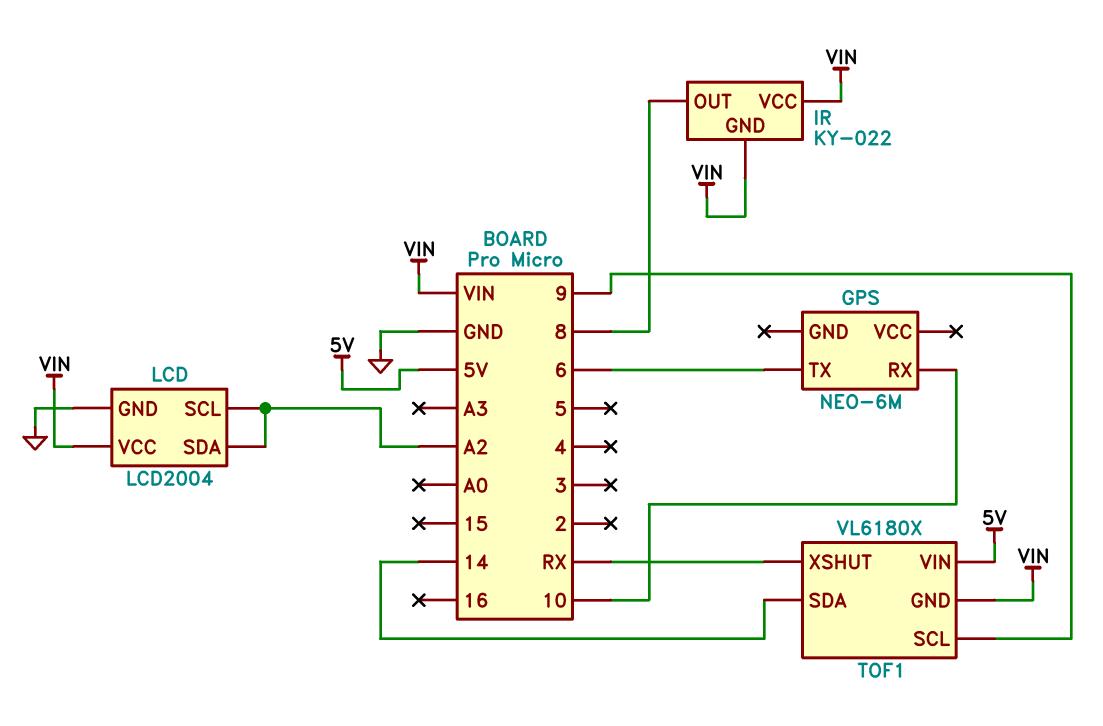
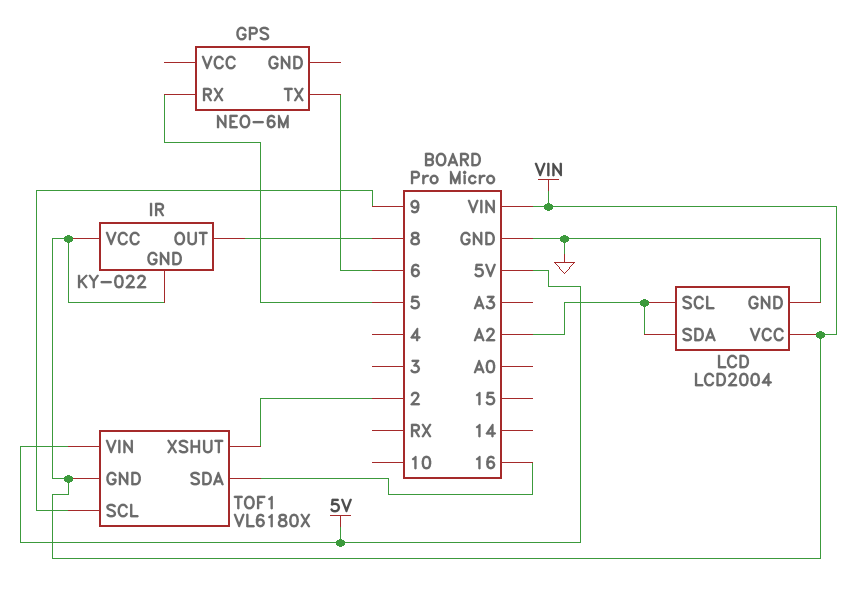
GPS pin RX: 10 -> 5
TOF1 pin SDA: 14 -> 16
TOF1 pin XSHUT: RX -> 2

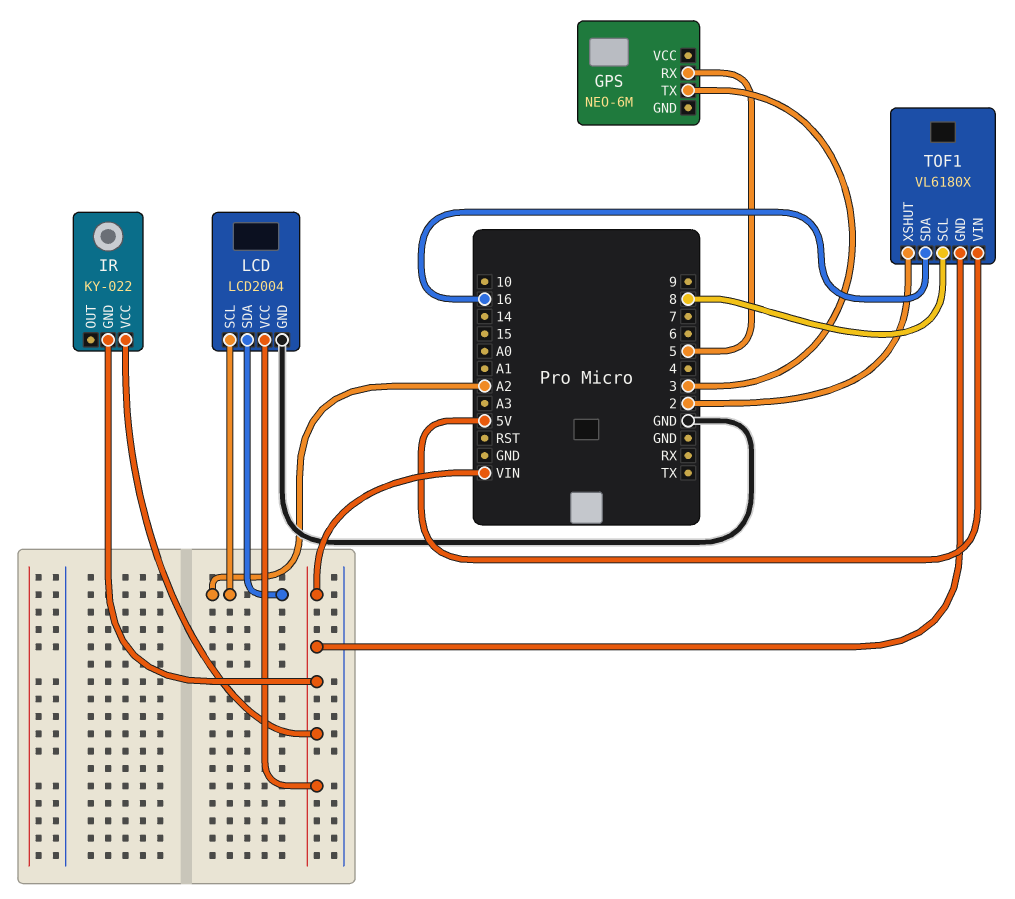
GPS pin TX: 6 -> 3
IR pin OUT: 8 -> none
TOF1 pin SCL: 9 -> 8

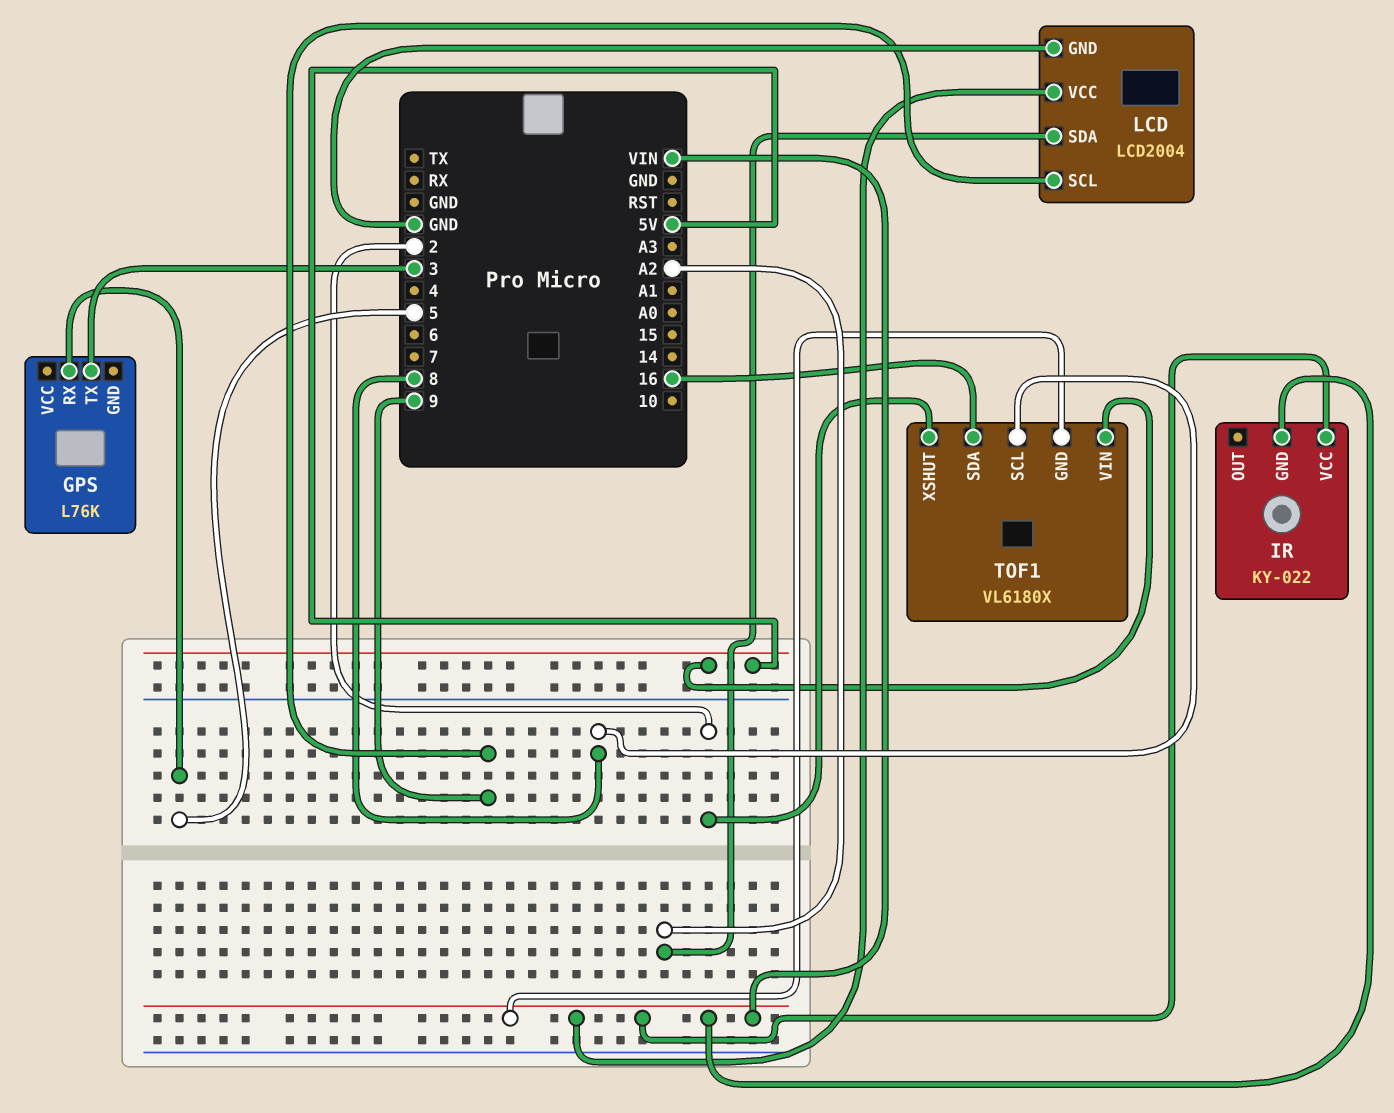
GPS: NEO-6M -> L76K
LCD pin SCL: A2 -> 9

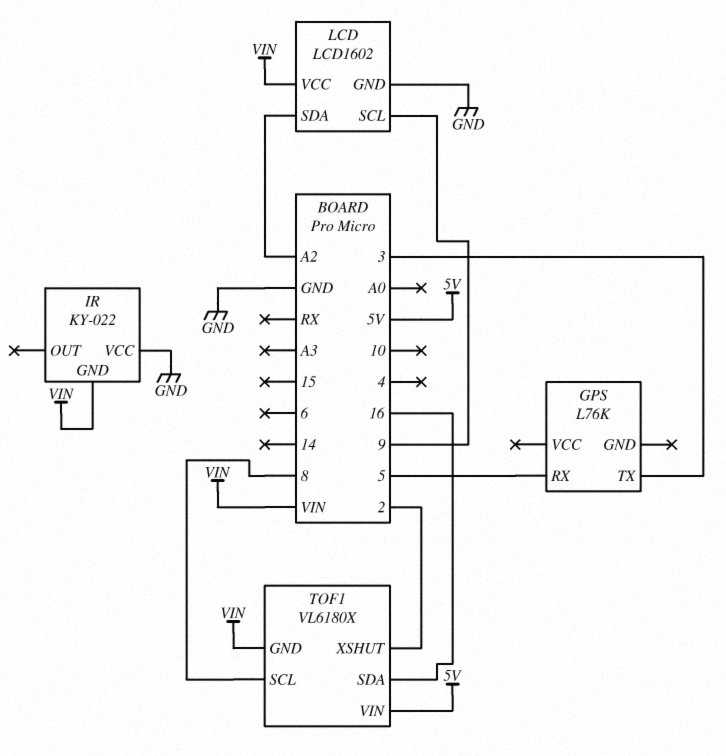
IR pin VCC: VIN -> GND
LCD: LCD2004 -> LCD1602

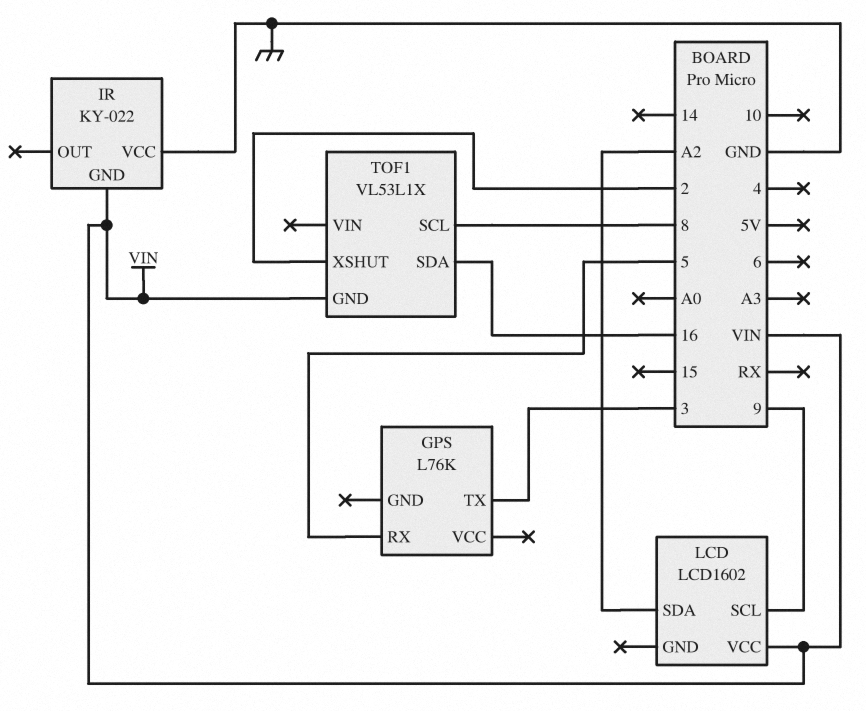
LCD pin GND: GND -> none
TOF1: VL6180X -> VL53L1X
TOF1 pin VIN: 5V -> none

